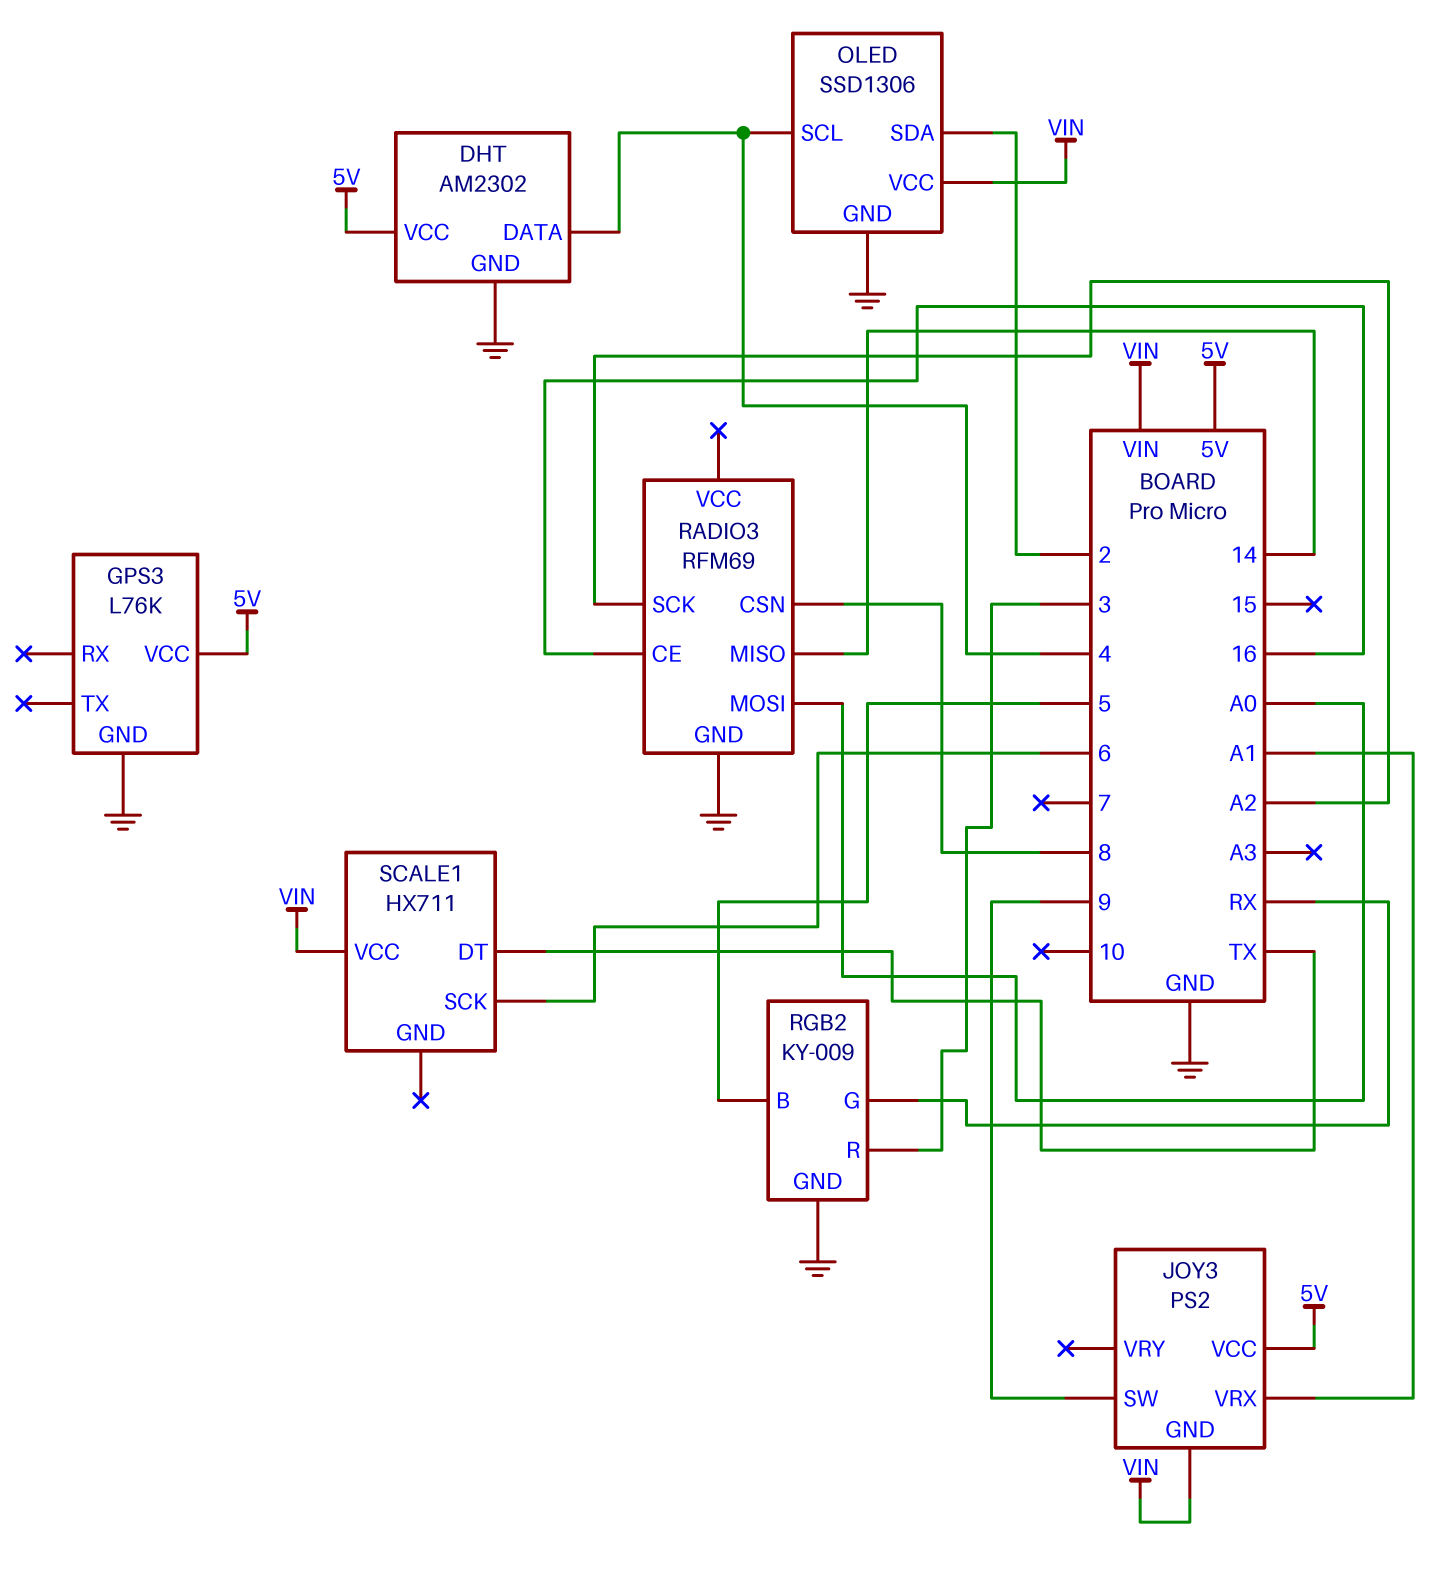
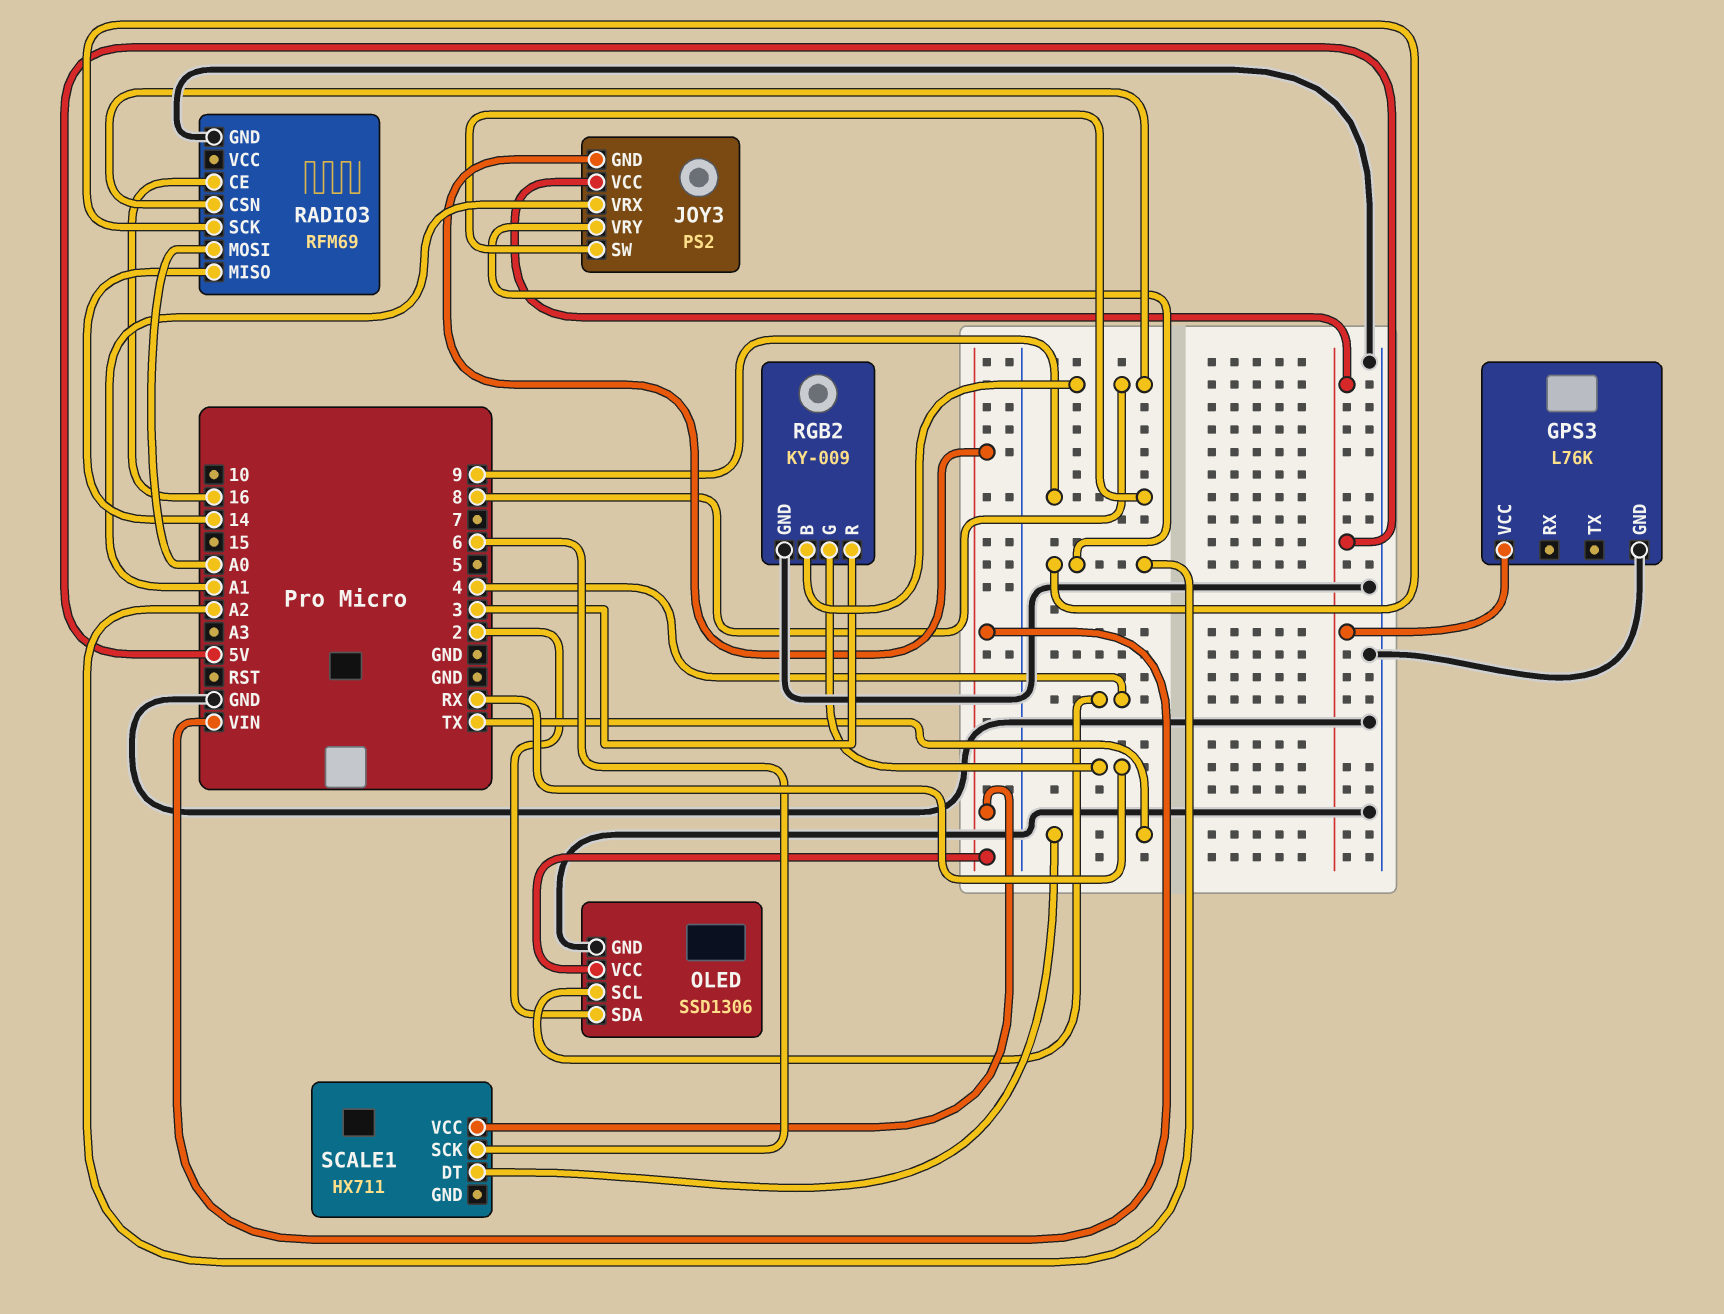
DHT: AM2302 -> none
DHT pin DATA: 4 -> none
DHT pin GND: GND -> none
DHT pin VCC: 5V -> none
JOY3 pin VRY: none -> A2
RGB2 pin B: 5 -> 8

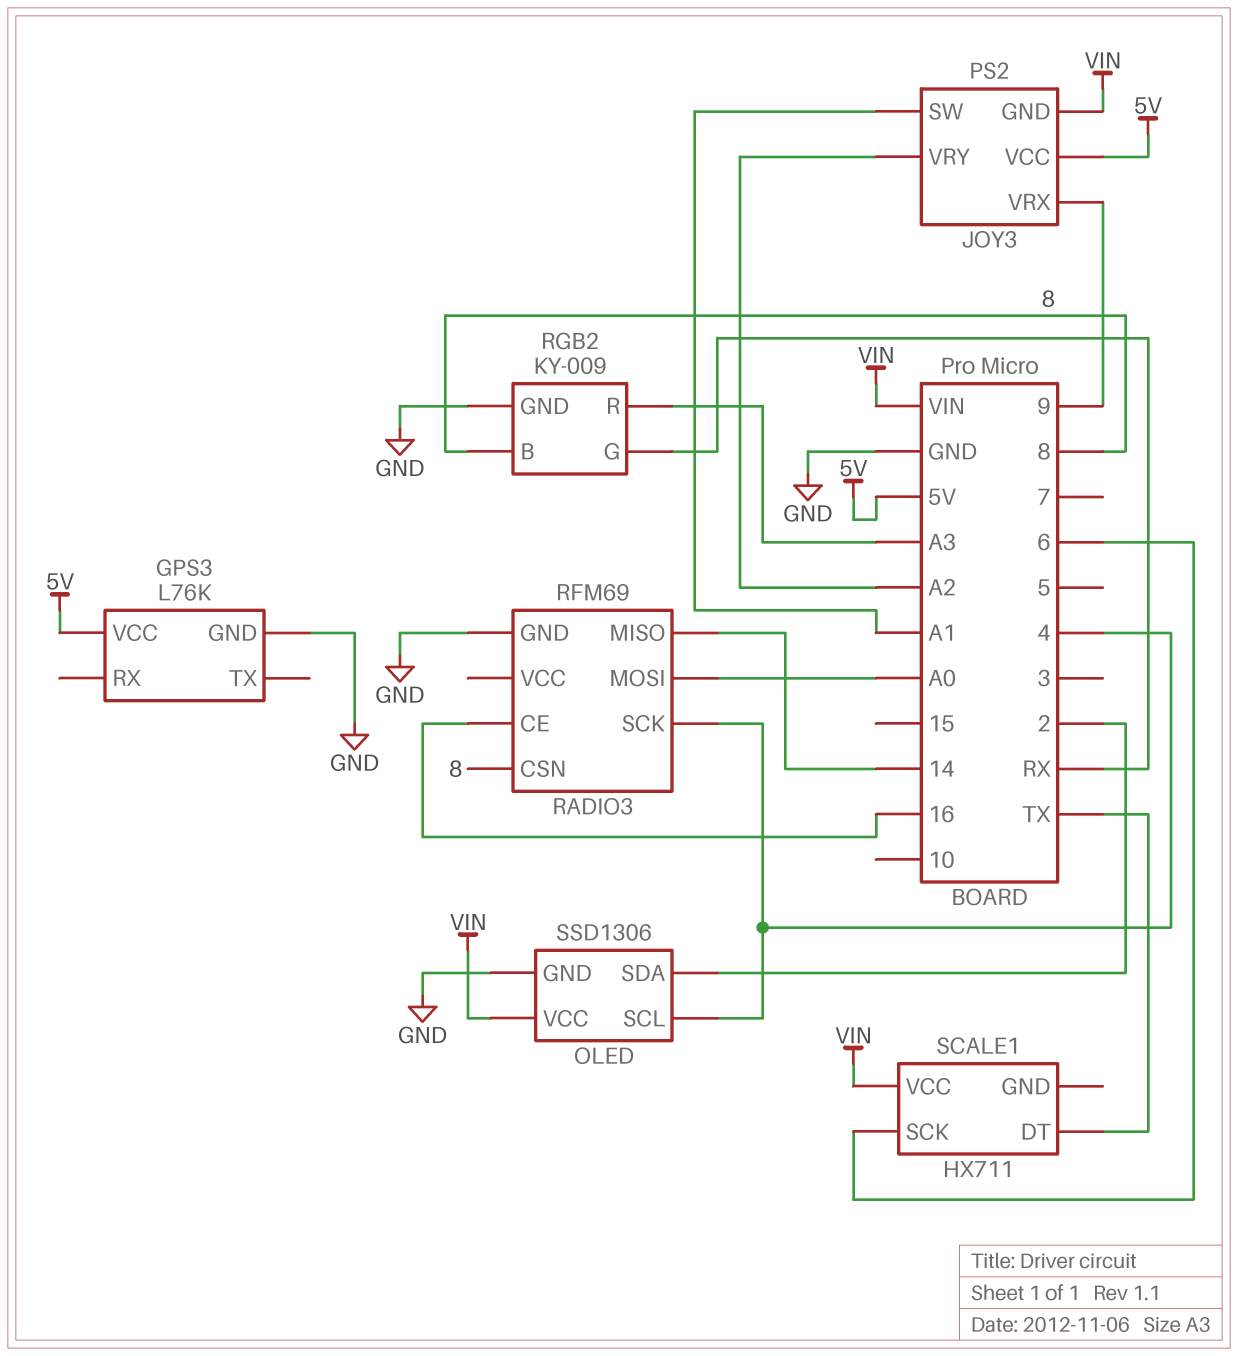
JOY3 pin SW: 9 -> A1
JOY3 pin VRX: A1 -> 9
RADIO3 pin SCK: A2 -> 4
RGB2 pin R: 3 -> A3

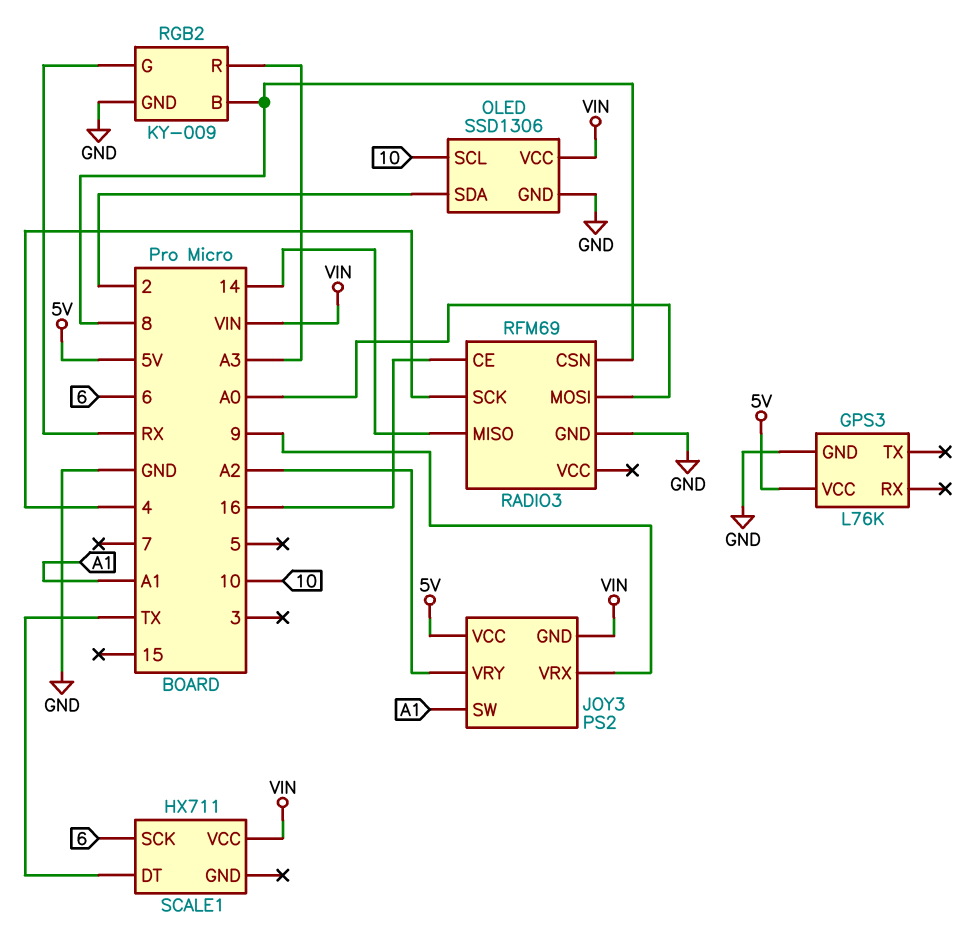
OLED pin SCL: 4 -> 10

